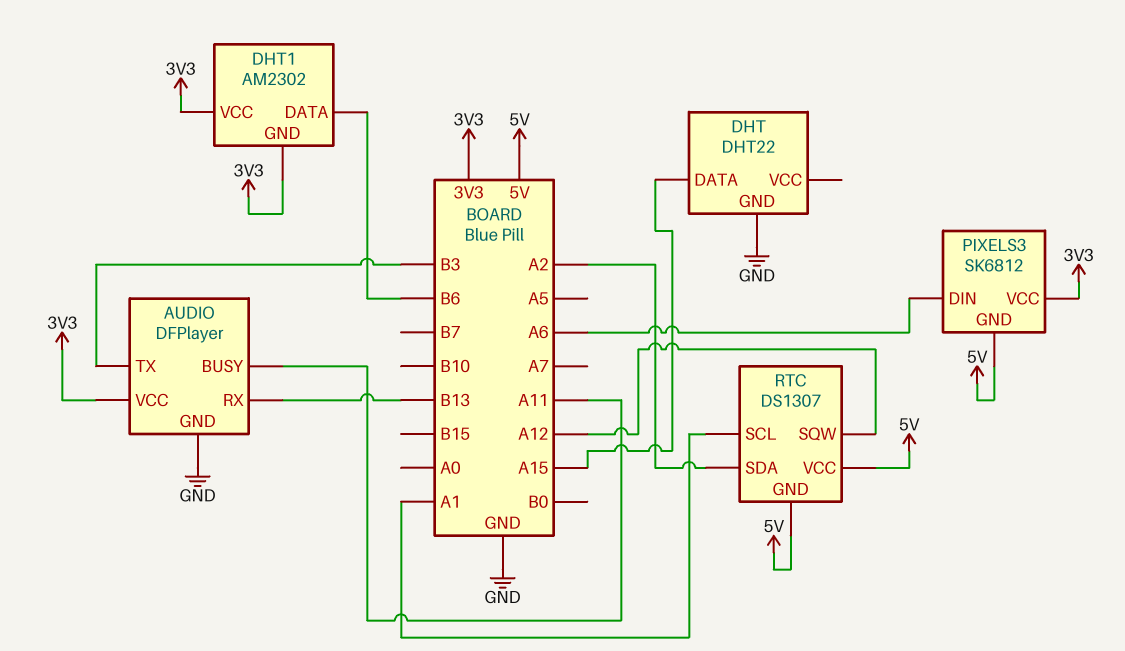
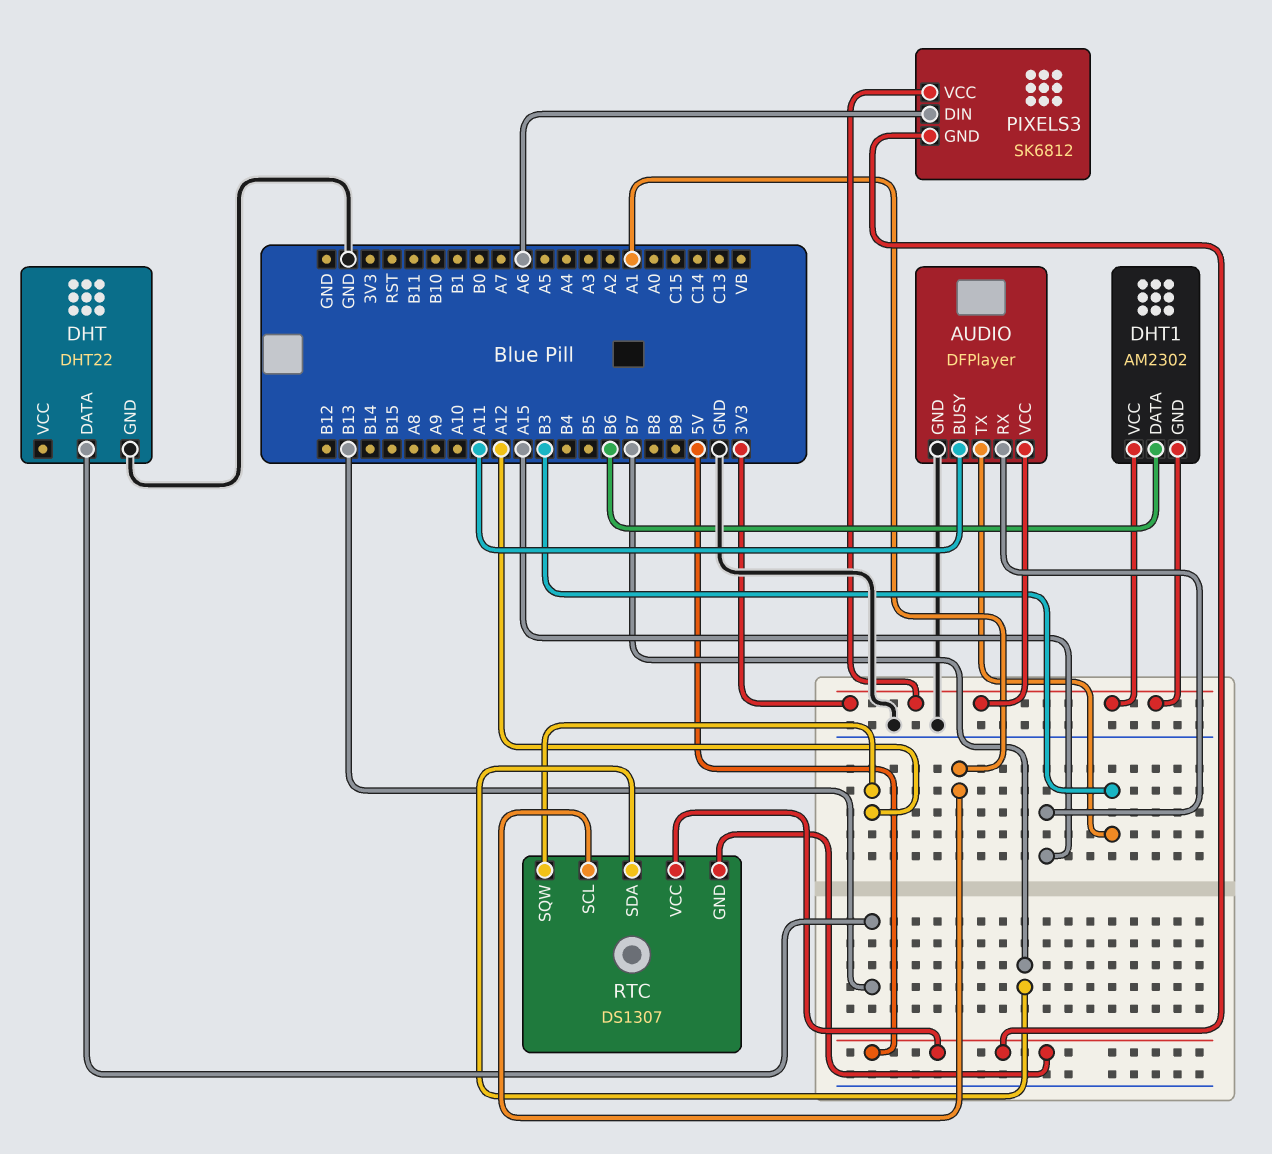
AUDIO pin RX: B13 -> A15
DHT pin DATA: A15 -> B13
RTC pin SDA: A2 -> B7

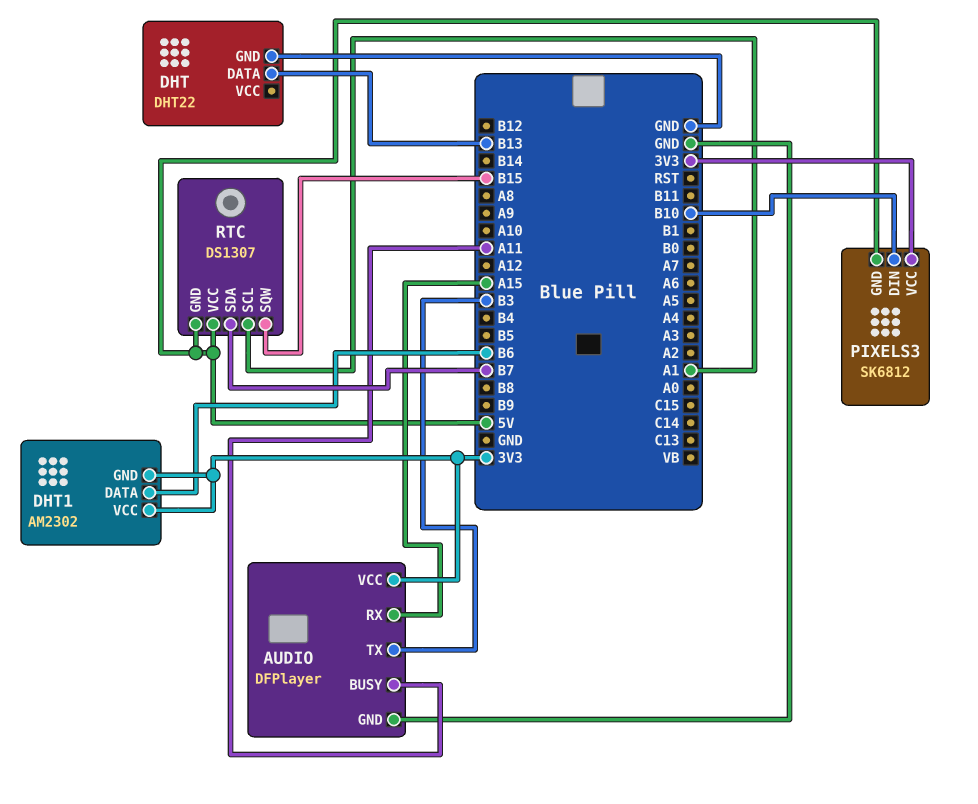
PIXELS3 pin DIN: A6 -> B10
RTC pin SQW: A12 -> B15

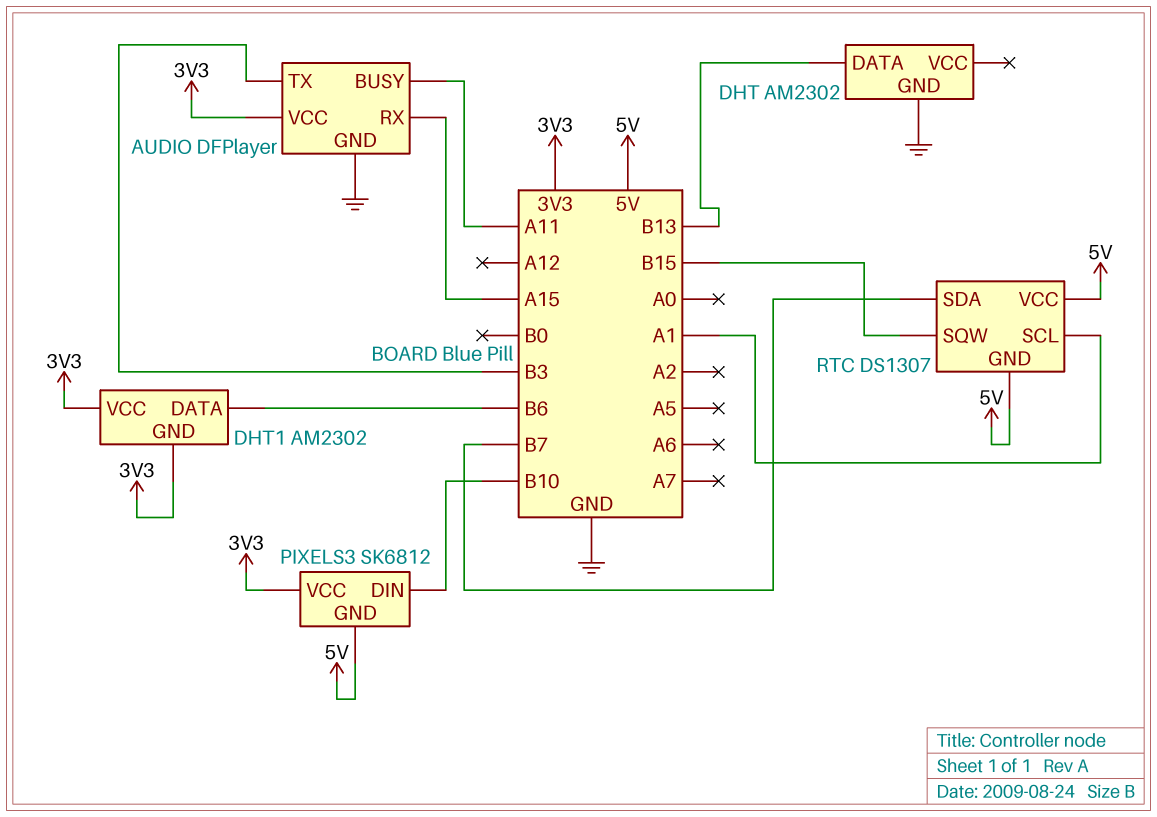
DHT: DHT22 -> AM2302

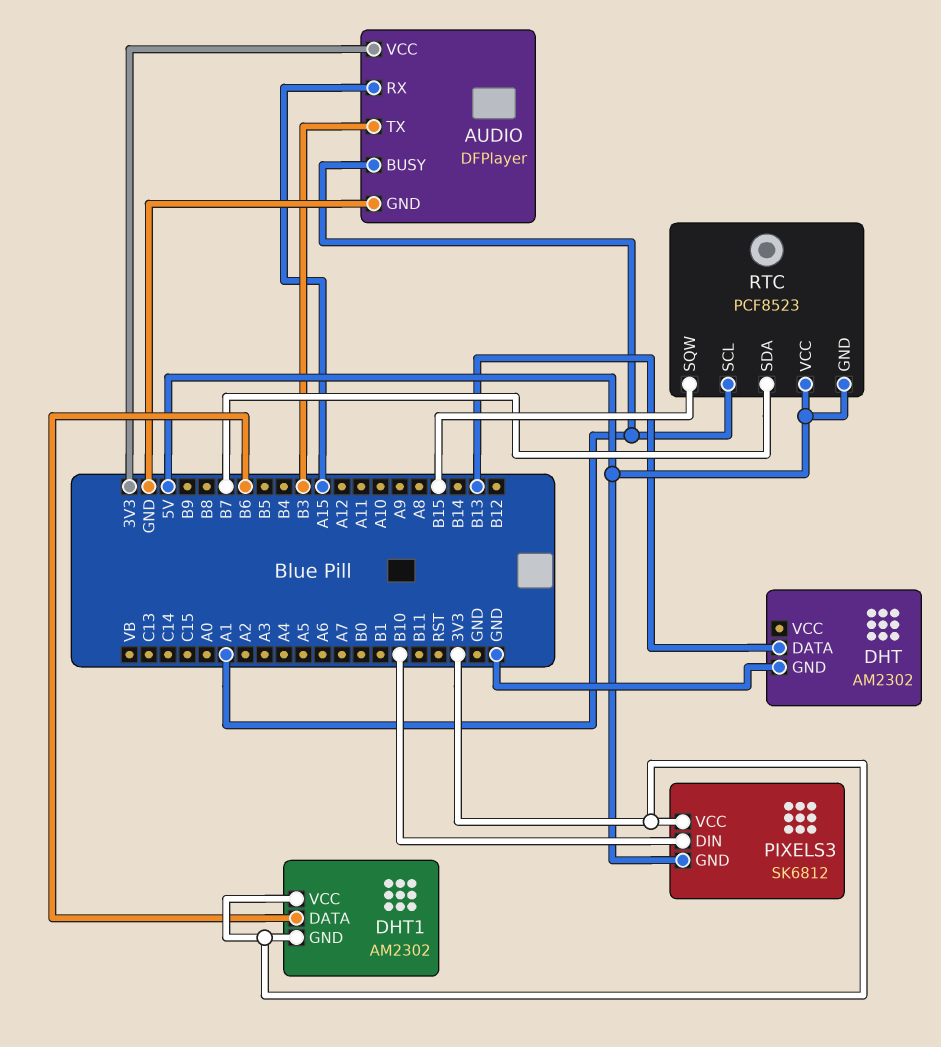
AUDIO pin BUSY: A11 -> A1
RTC: DS1307 -> PCF8523

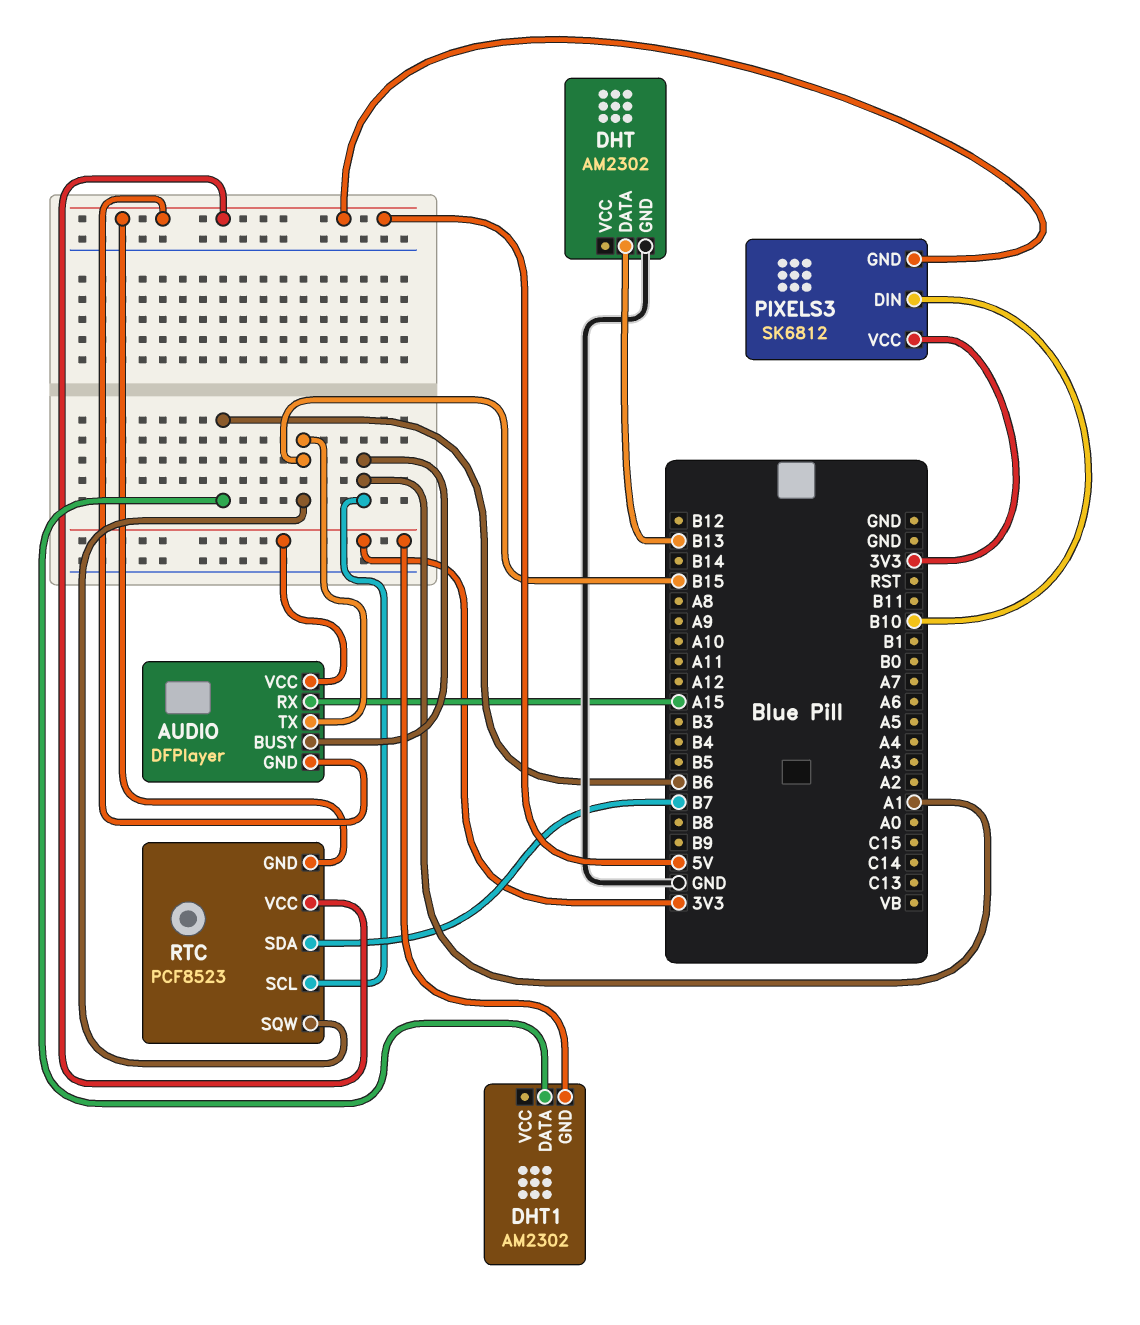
AUDIO pin GND: GND -> 5V
AUDIO pin TX: B3 -> B15
DHT1 pin VCC: 3V3 -> none

